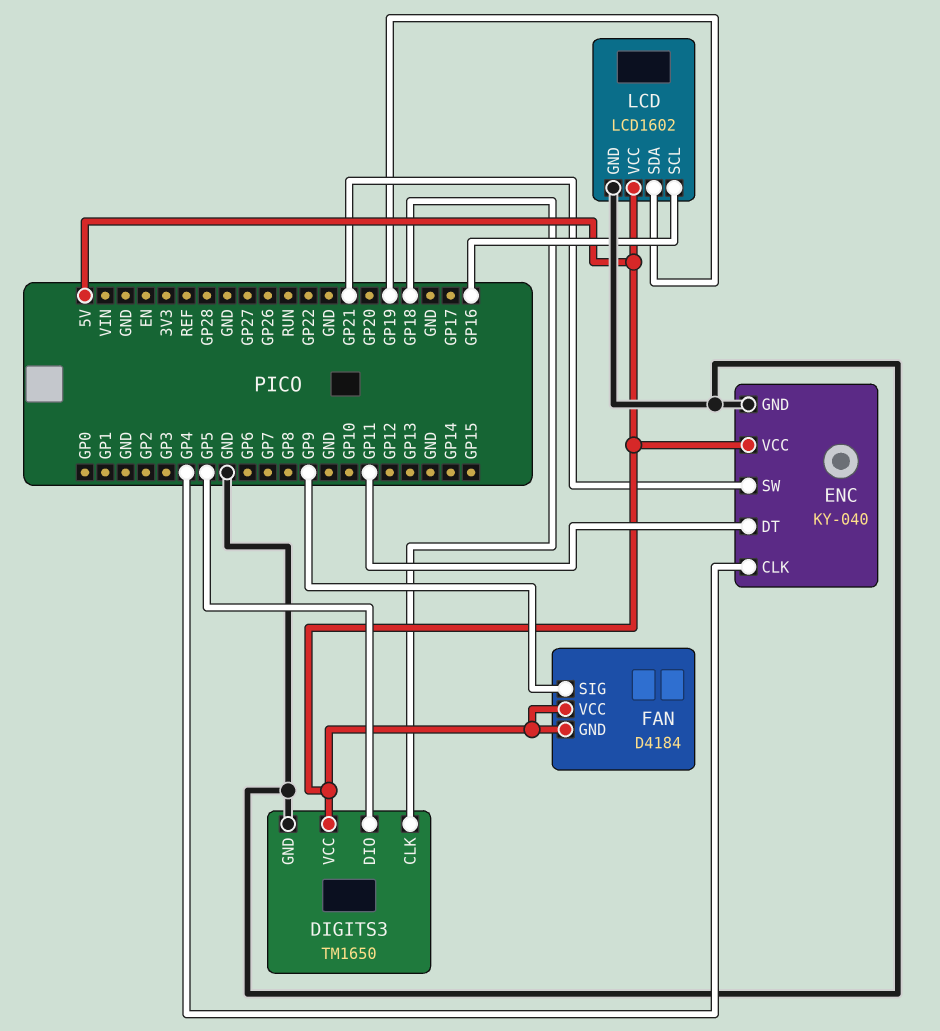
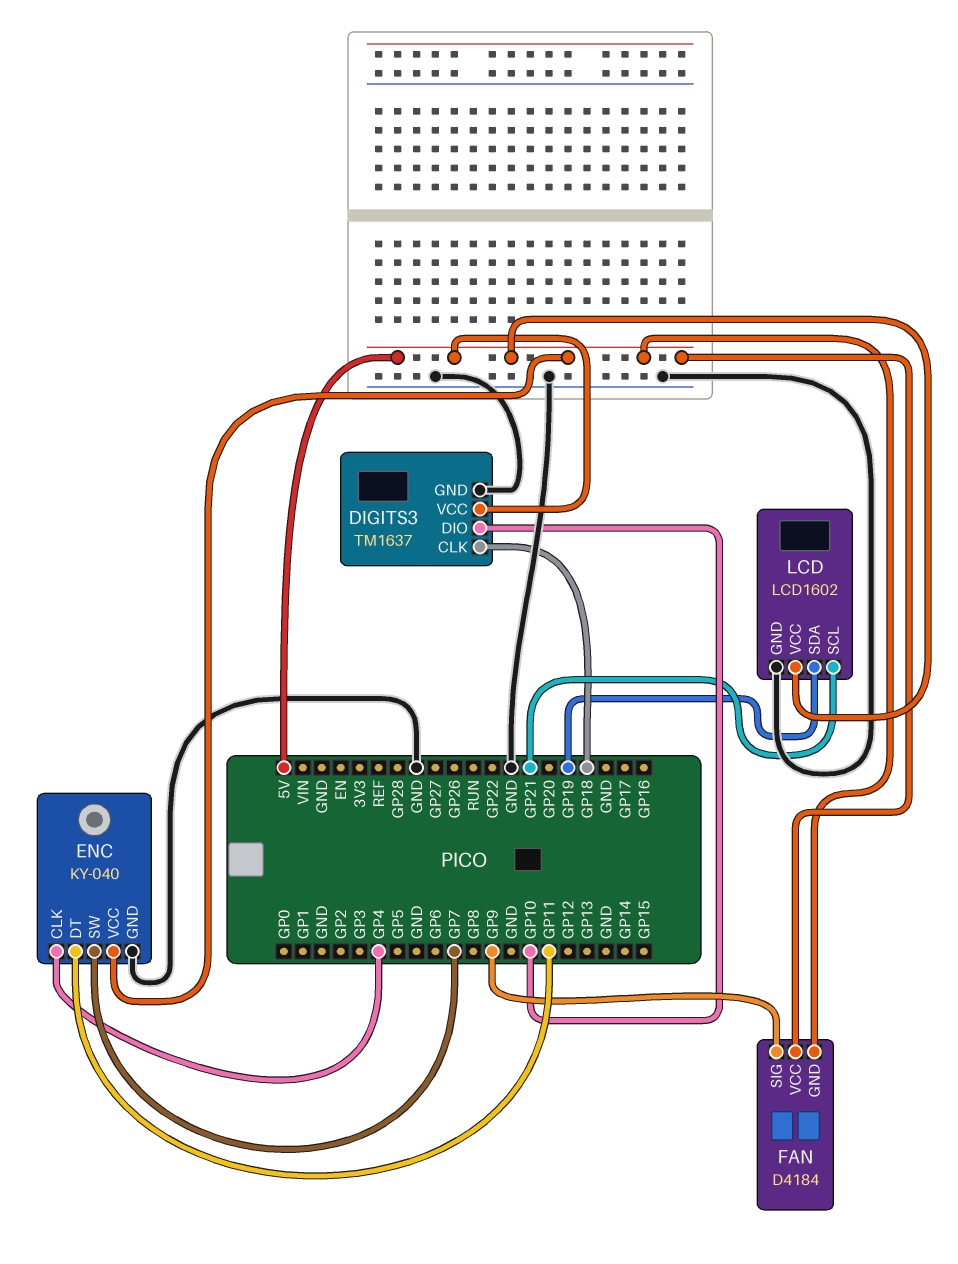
DIGITS3: TM1650 -> TM1637
DIGITS3 pin DIO: GP5 -> GP10
ENC pin SW: GP21 -> GP7
LCD pin SCL: GP16 -> GP21

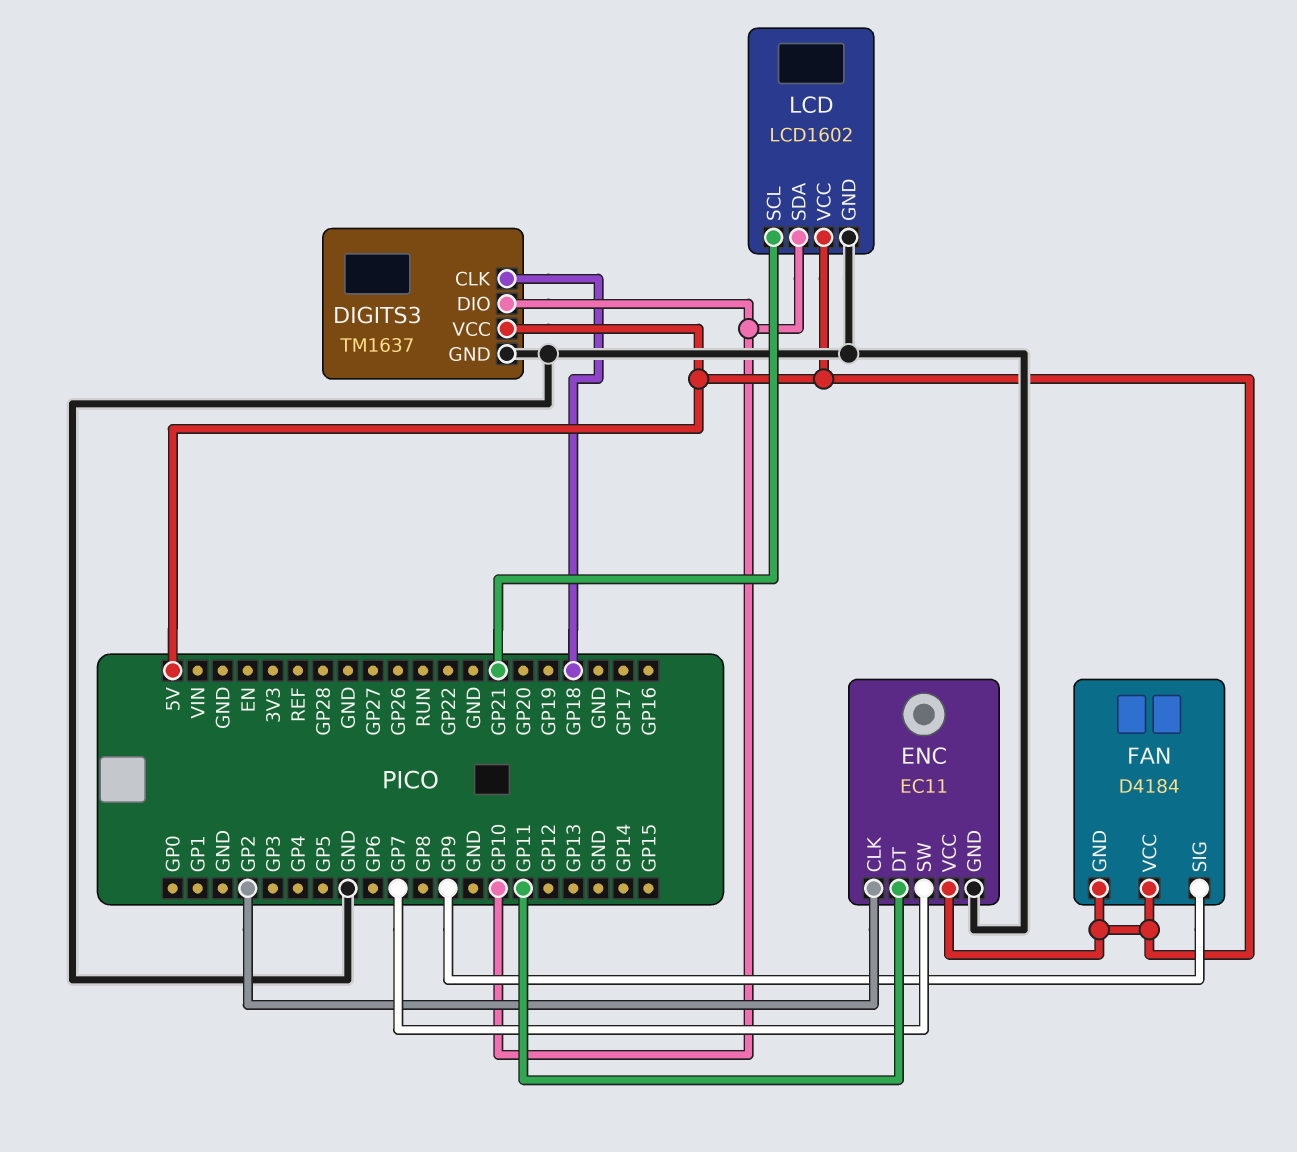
ENC: KY-040 -> EC11
ENC pin CLK: GP4 -> GP2
LCD pin SDA: GP19 -> GP10

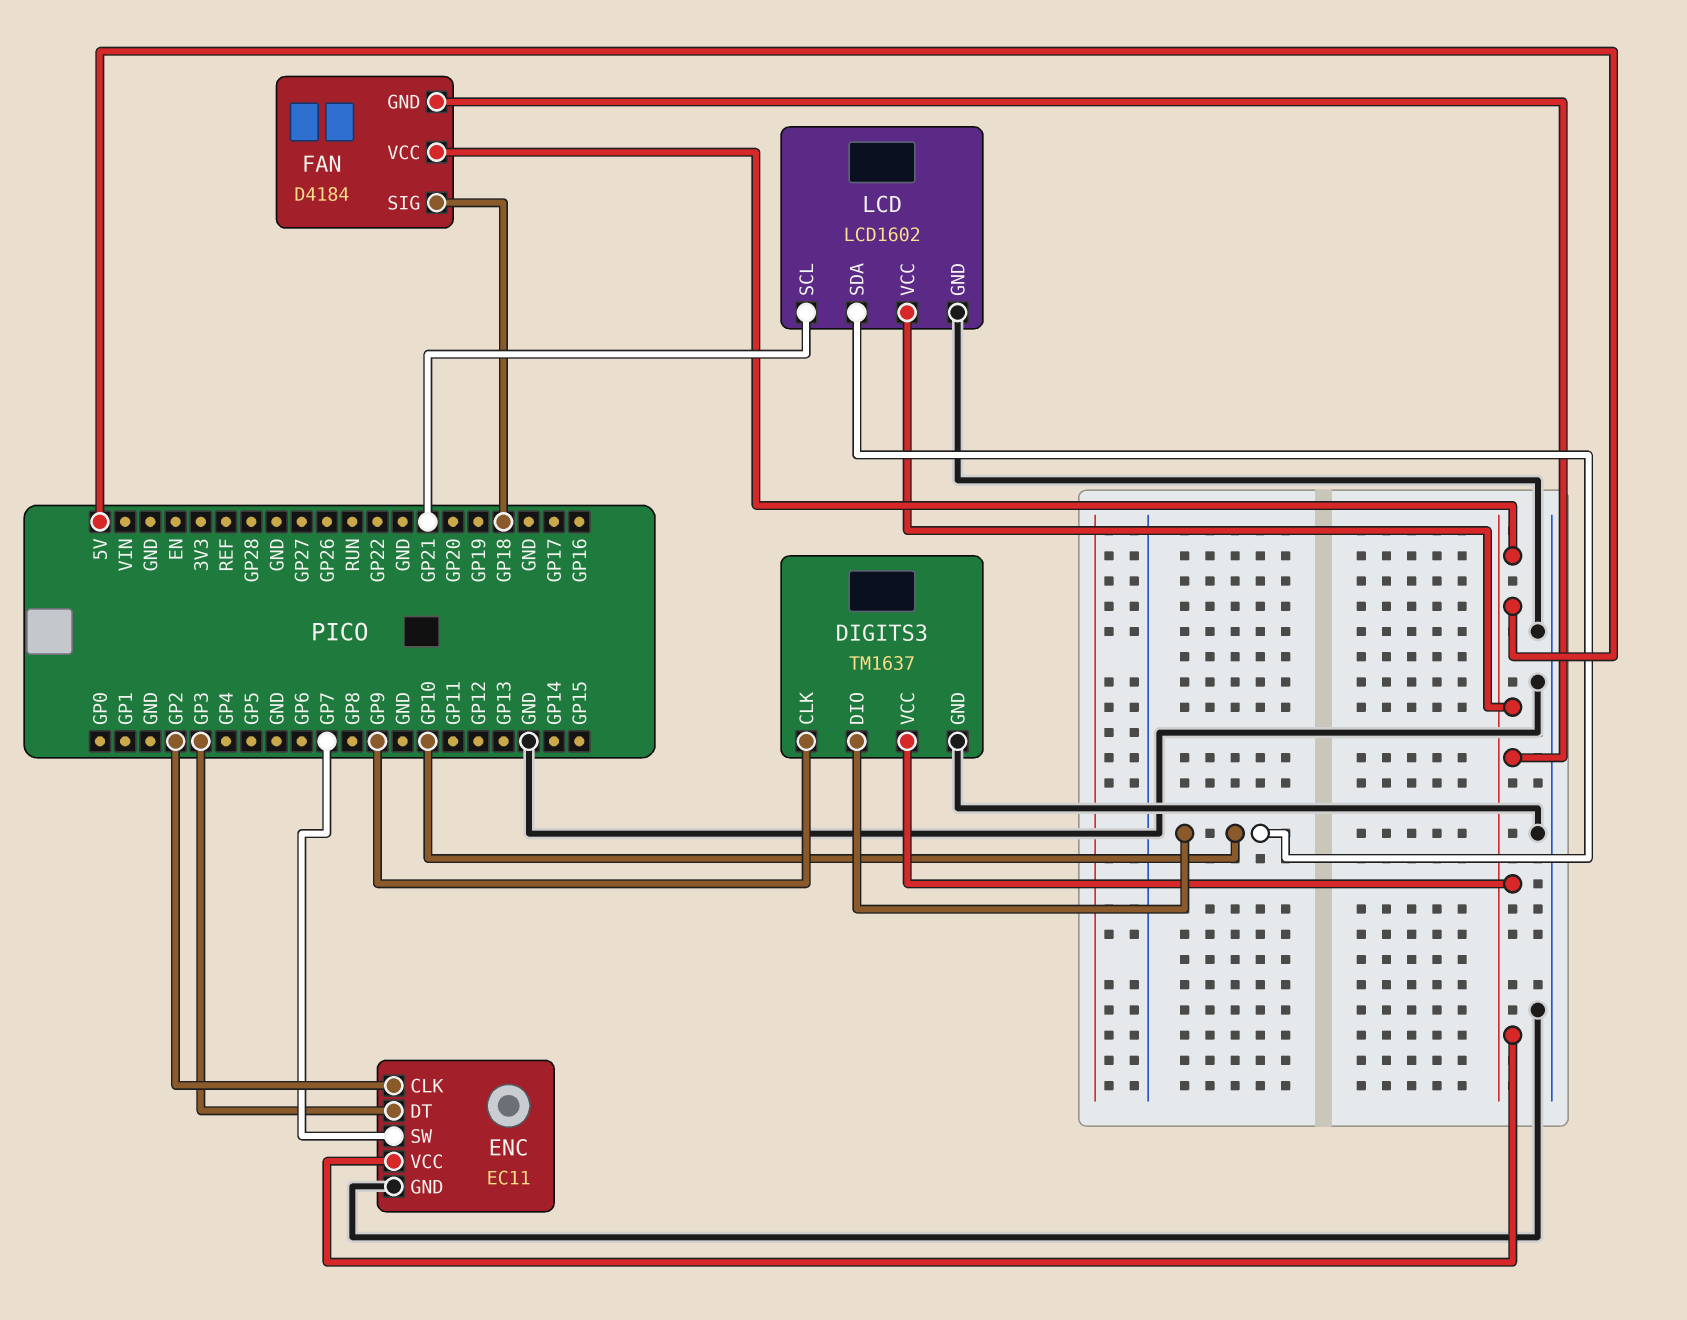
DIGITS3 pin CLK: GP18 -> GP9
ENC pin DT: GP11 -> GP3
FAN pin SIG: GP9 -> GP18

